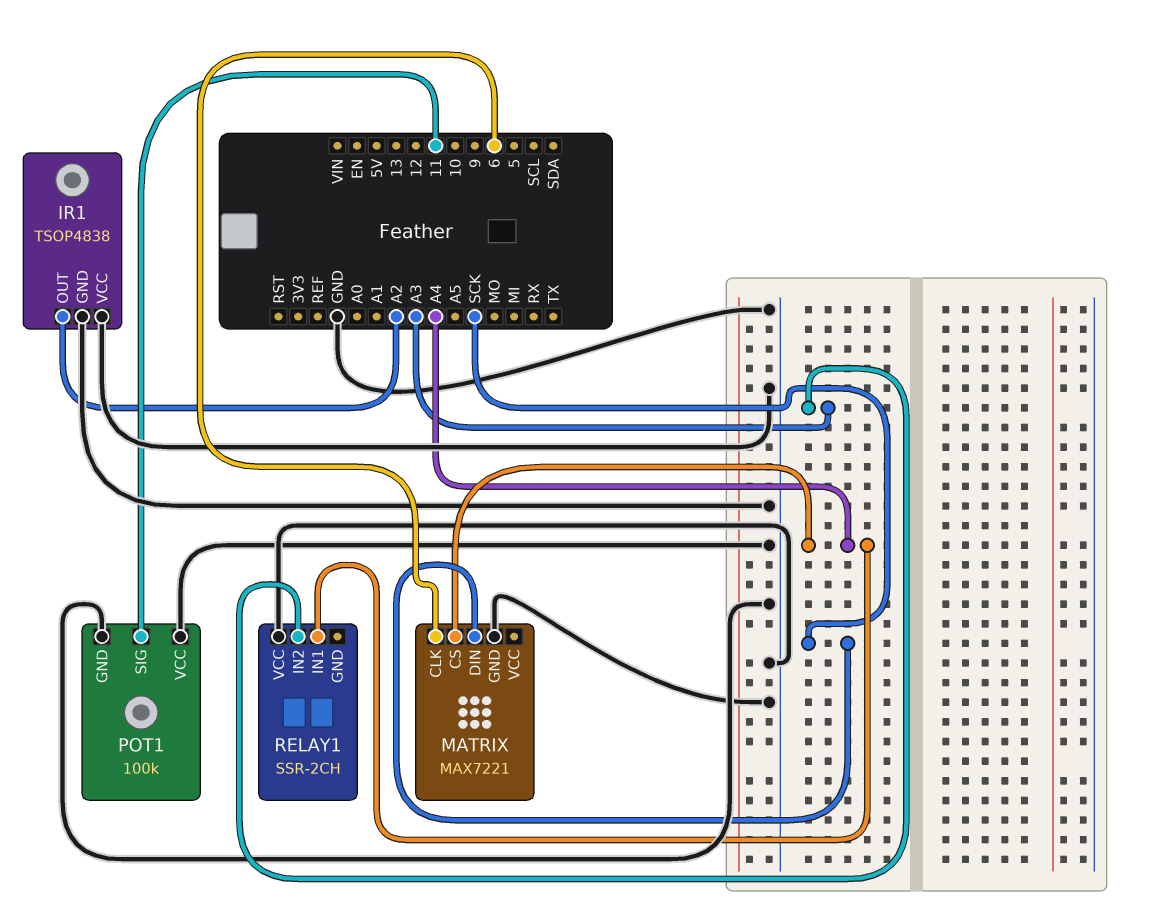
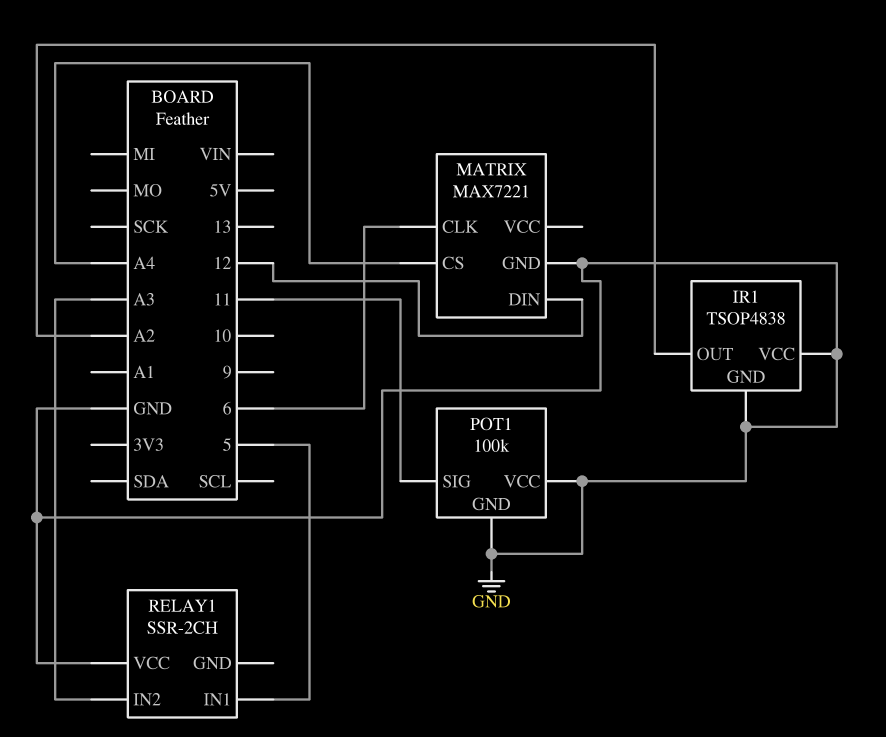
MATRIX pin DIN: SCK -> 12
RELAY1 pin IN1: A4 -> 5

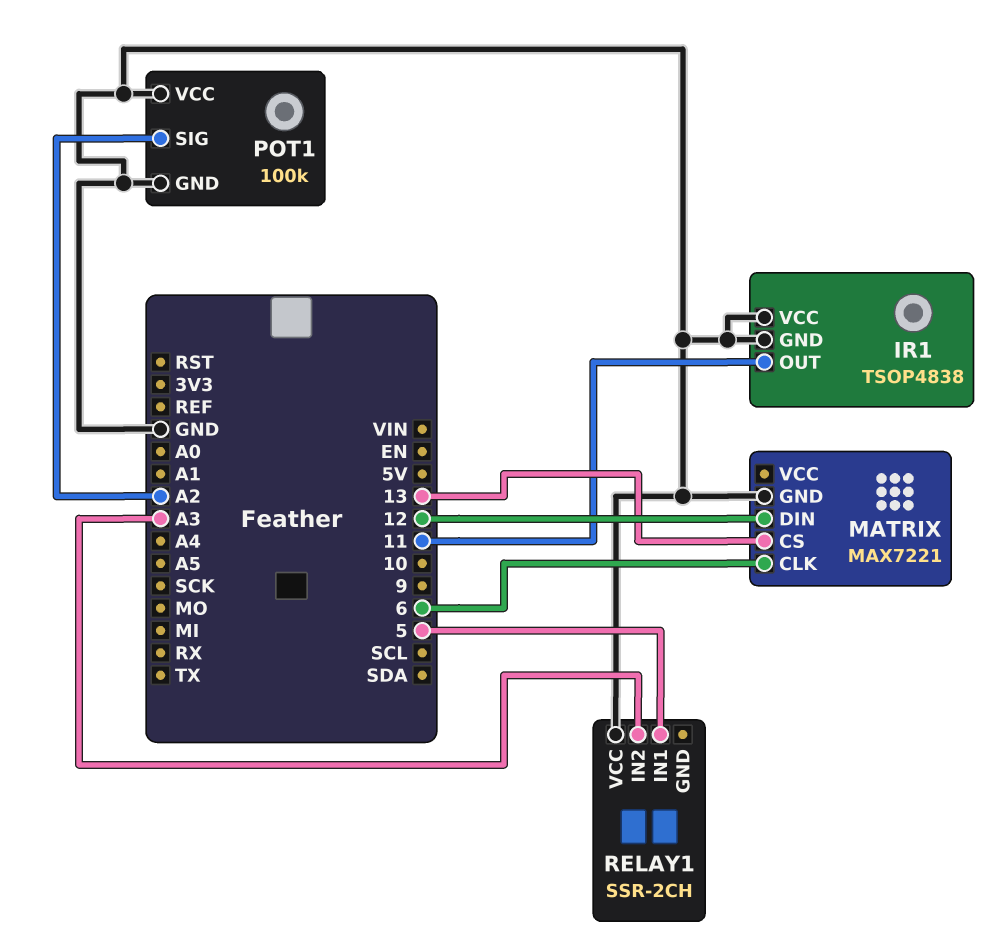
IR1 pin OUT: A2 -> 11
MATRIX pin CS: A4 -> 13
POT1 pin SIG: 11 -> A2

